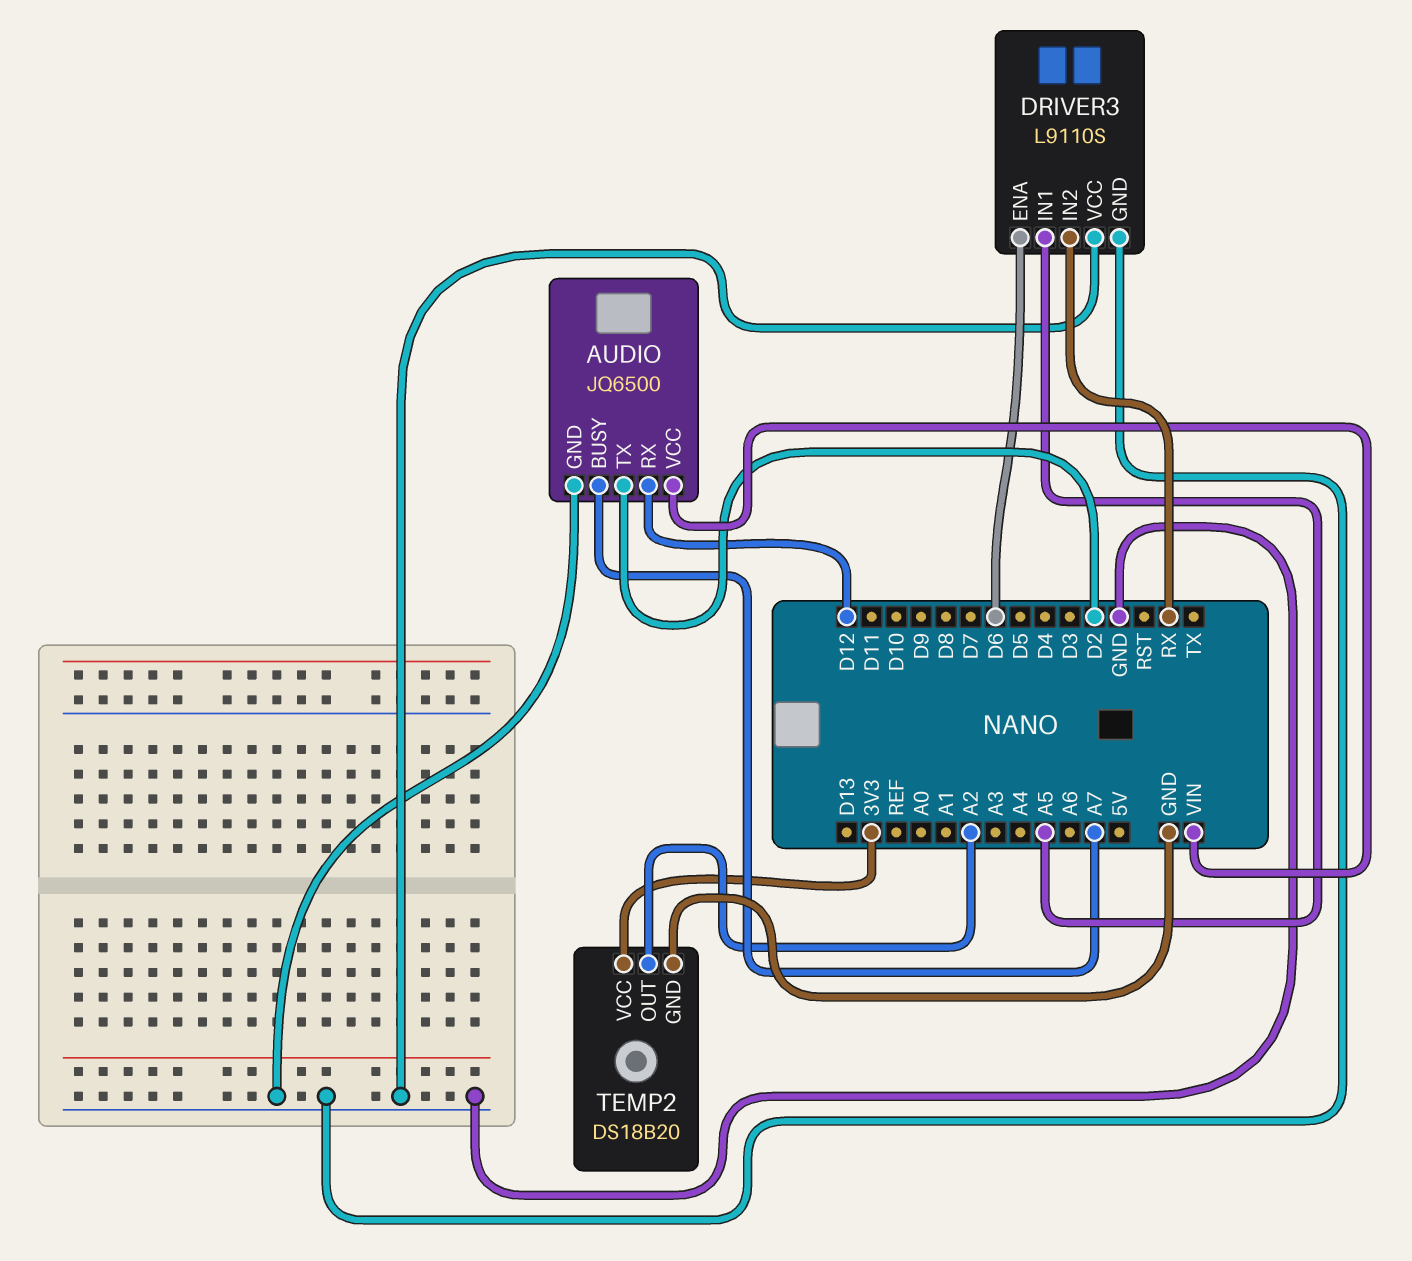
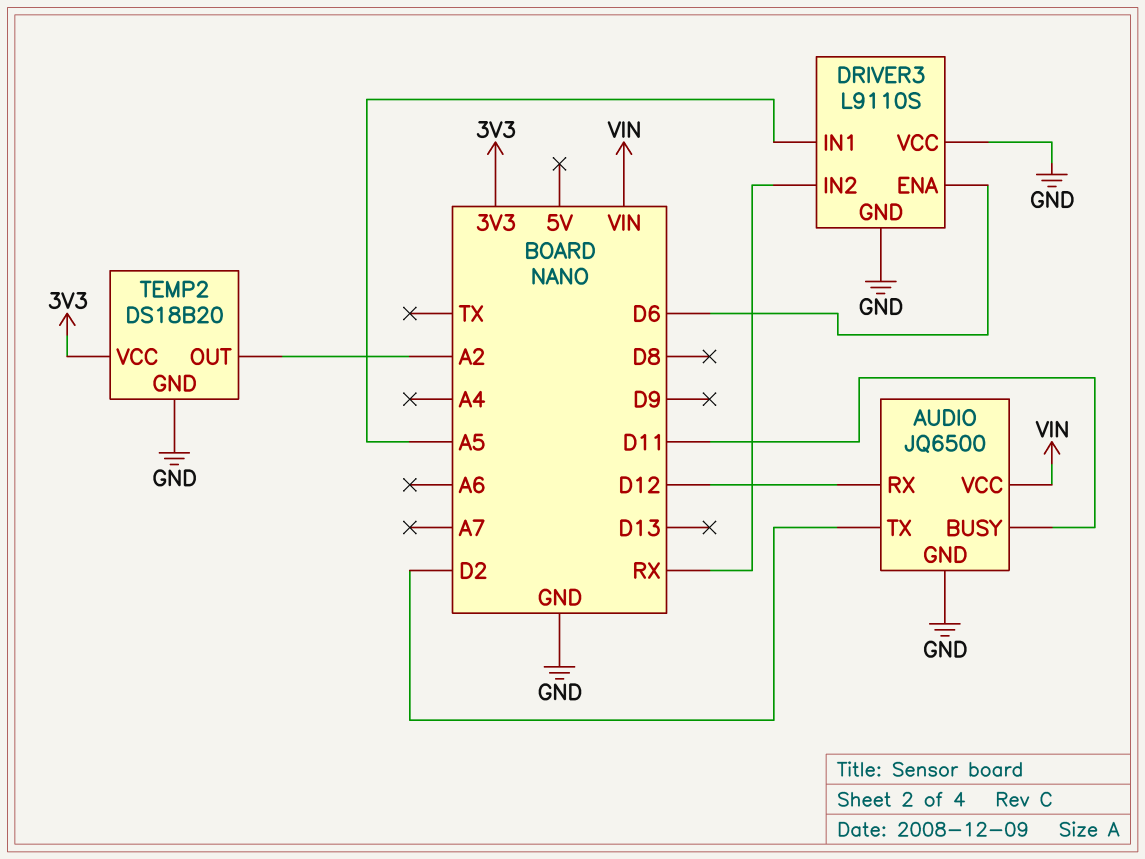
AUDIO pin BUSY: A7 -> D11

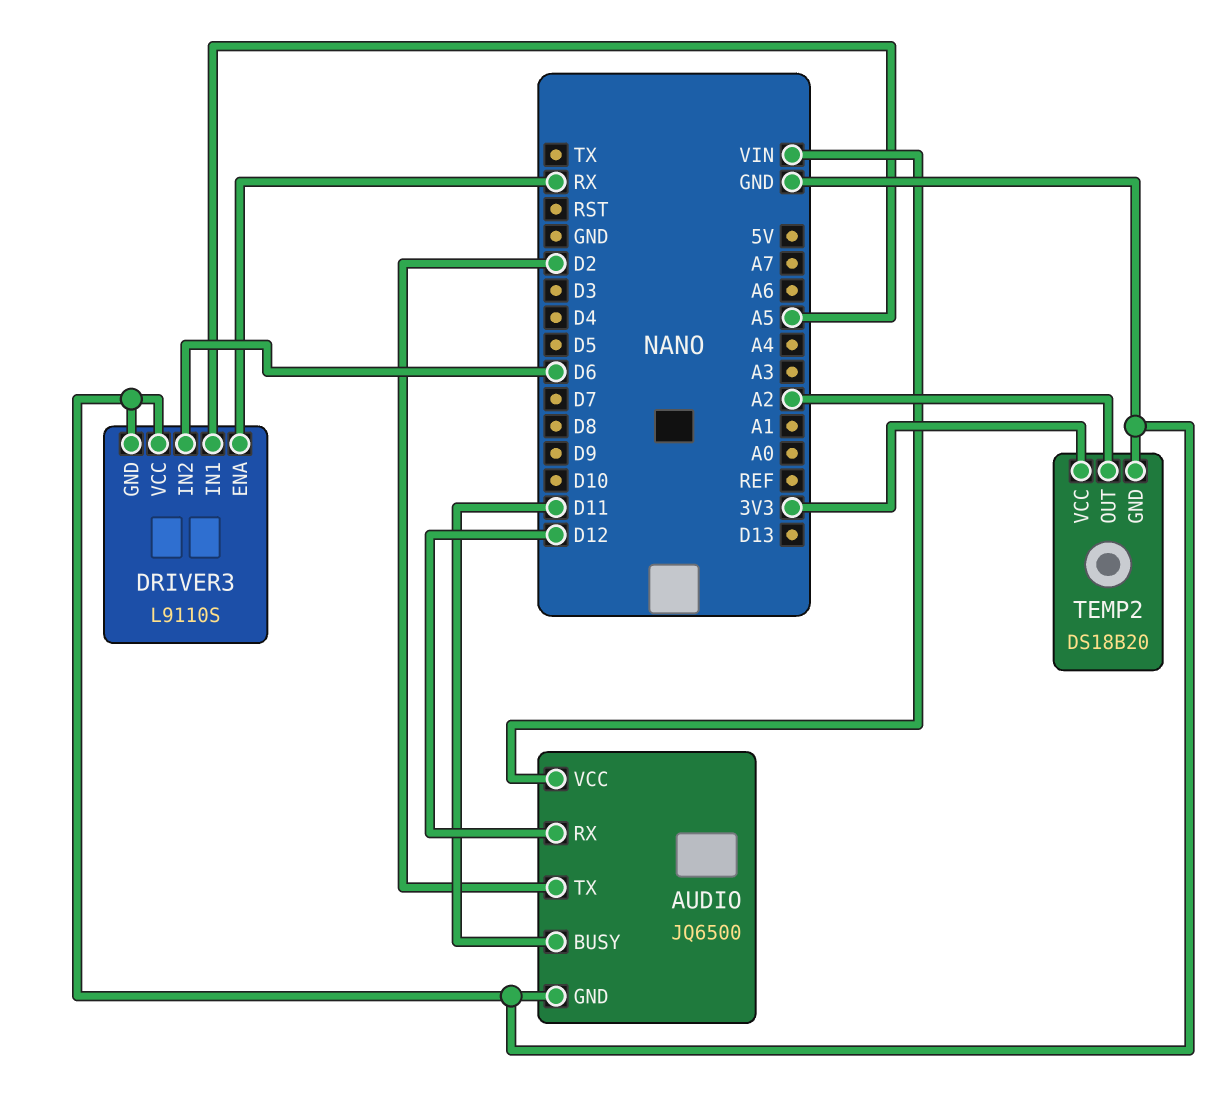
DRIVER3 pin ENA: D6 -> RX
DRIVER3 pin IN2: RX -> D6

